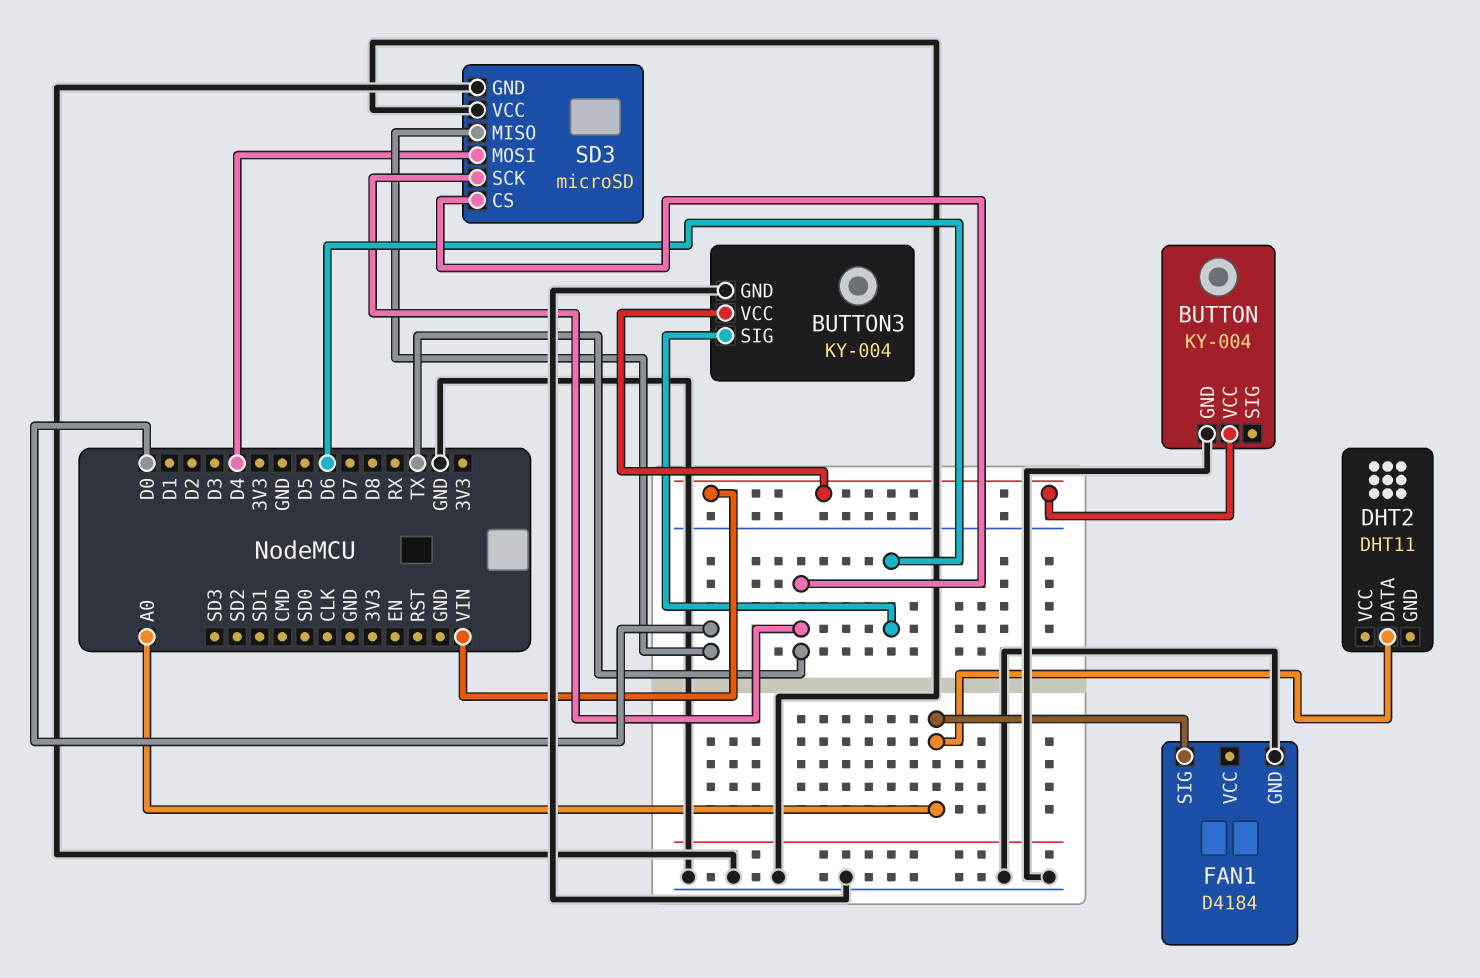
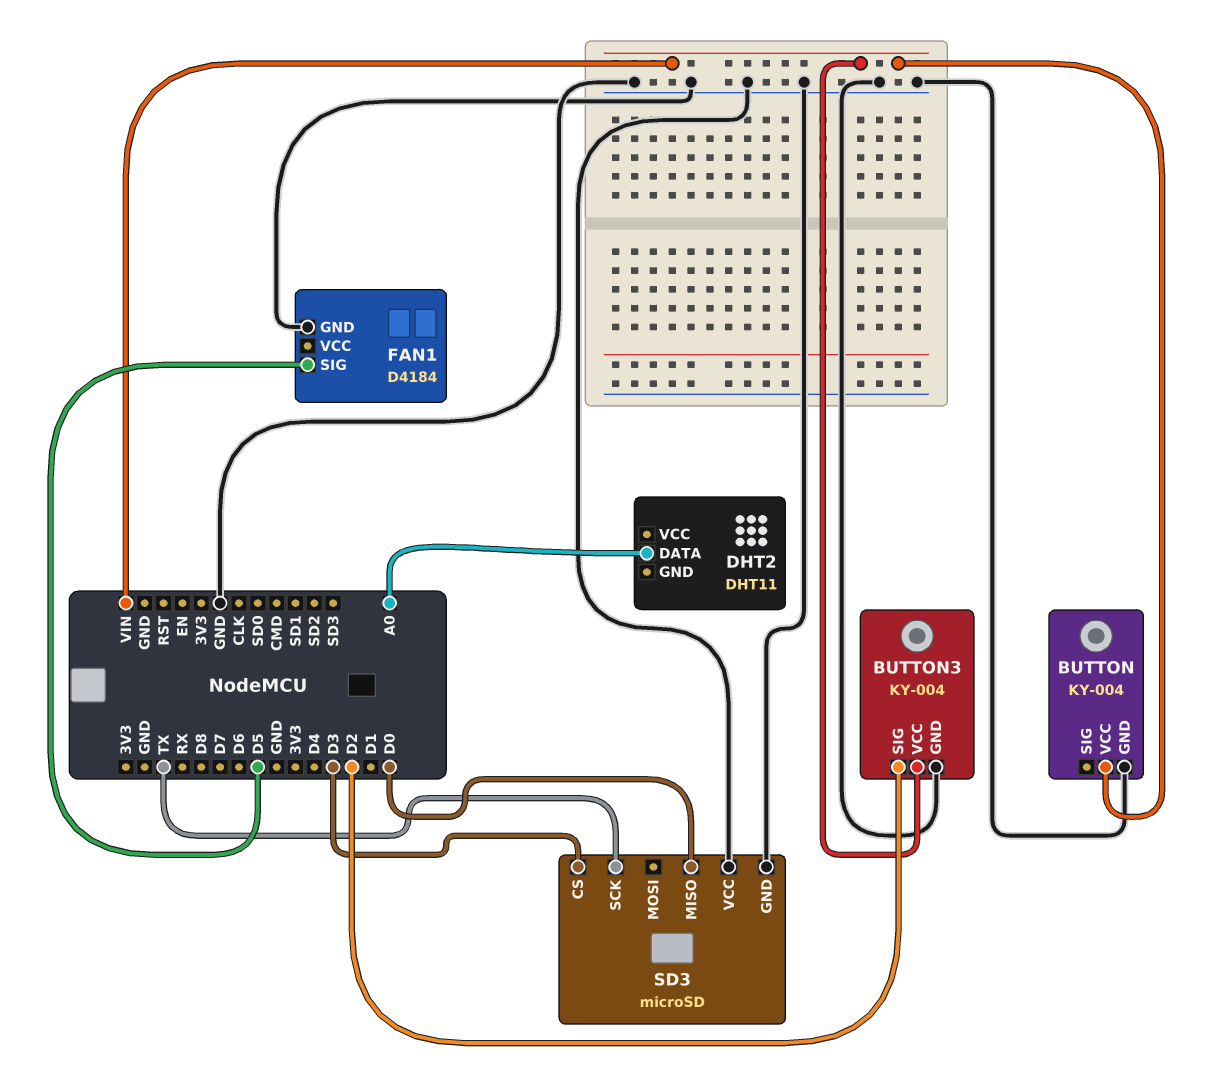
BUTTON3 pin SIG: D6 -> D2
FAN1 pin SIG: A0 -> D5
SD3 pin CS: TX -> D3
SD3 pin MOSI: D4 -> none

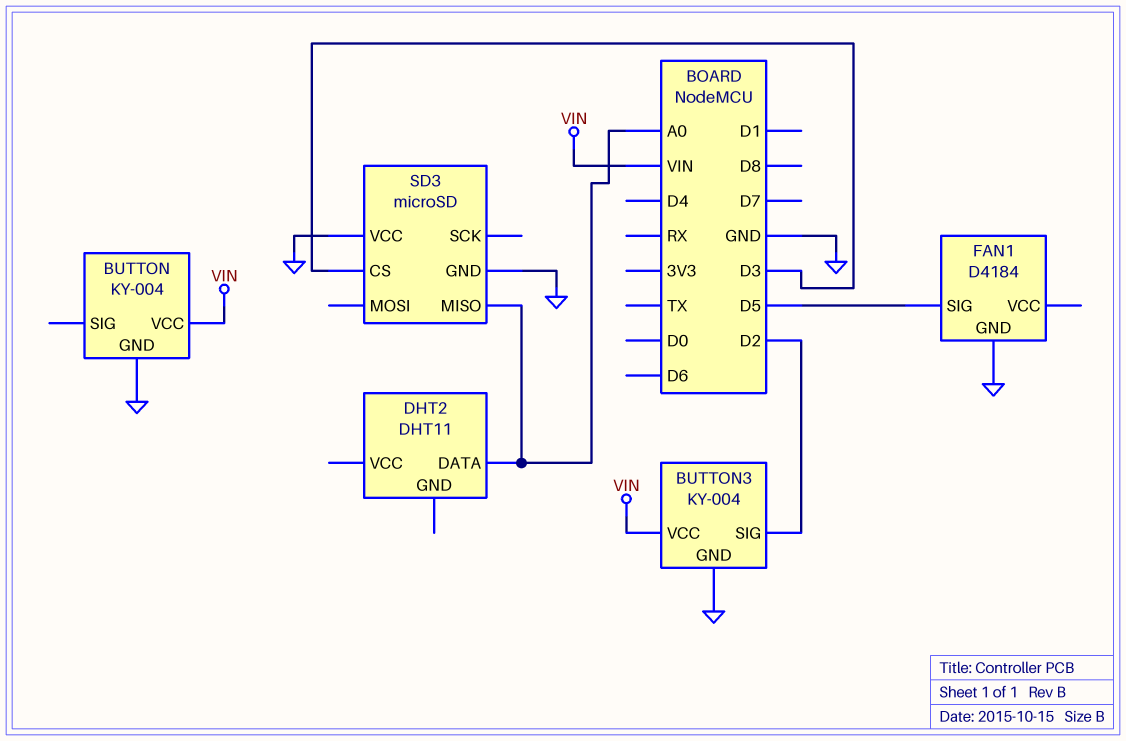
SD3 pin MISO: D0 -> A0
SD3 pin SCK: TX -> none

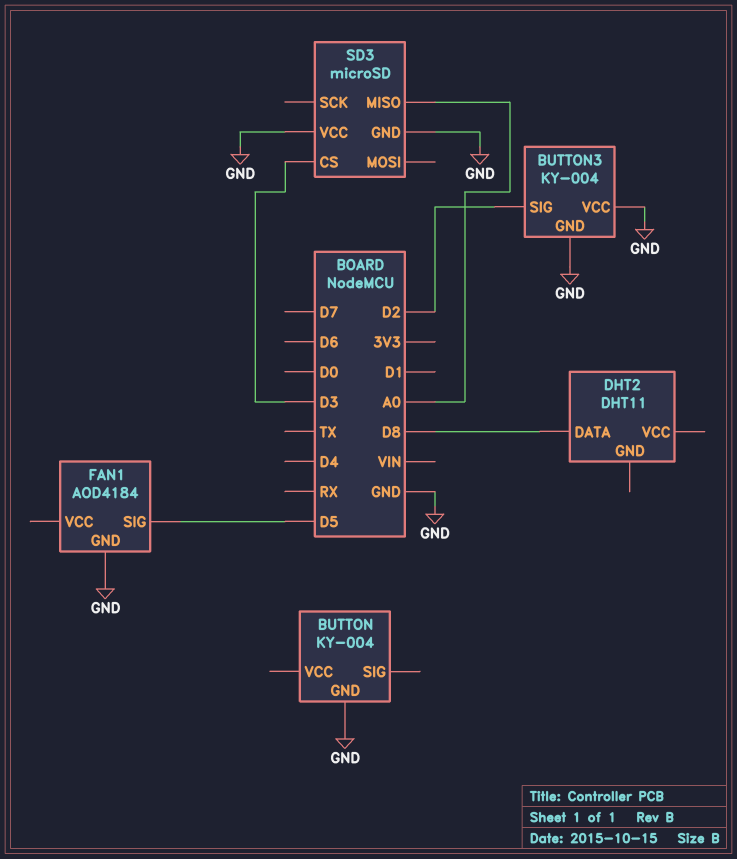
BUTTON pin VCC: VIN -> none
BUTTON3 pin VCC: VIN -> GND
DHT2 pin DATA: A0 -> D8
FAN1: D4184 -> AOD4184

